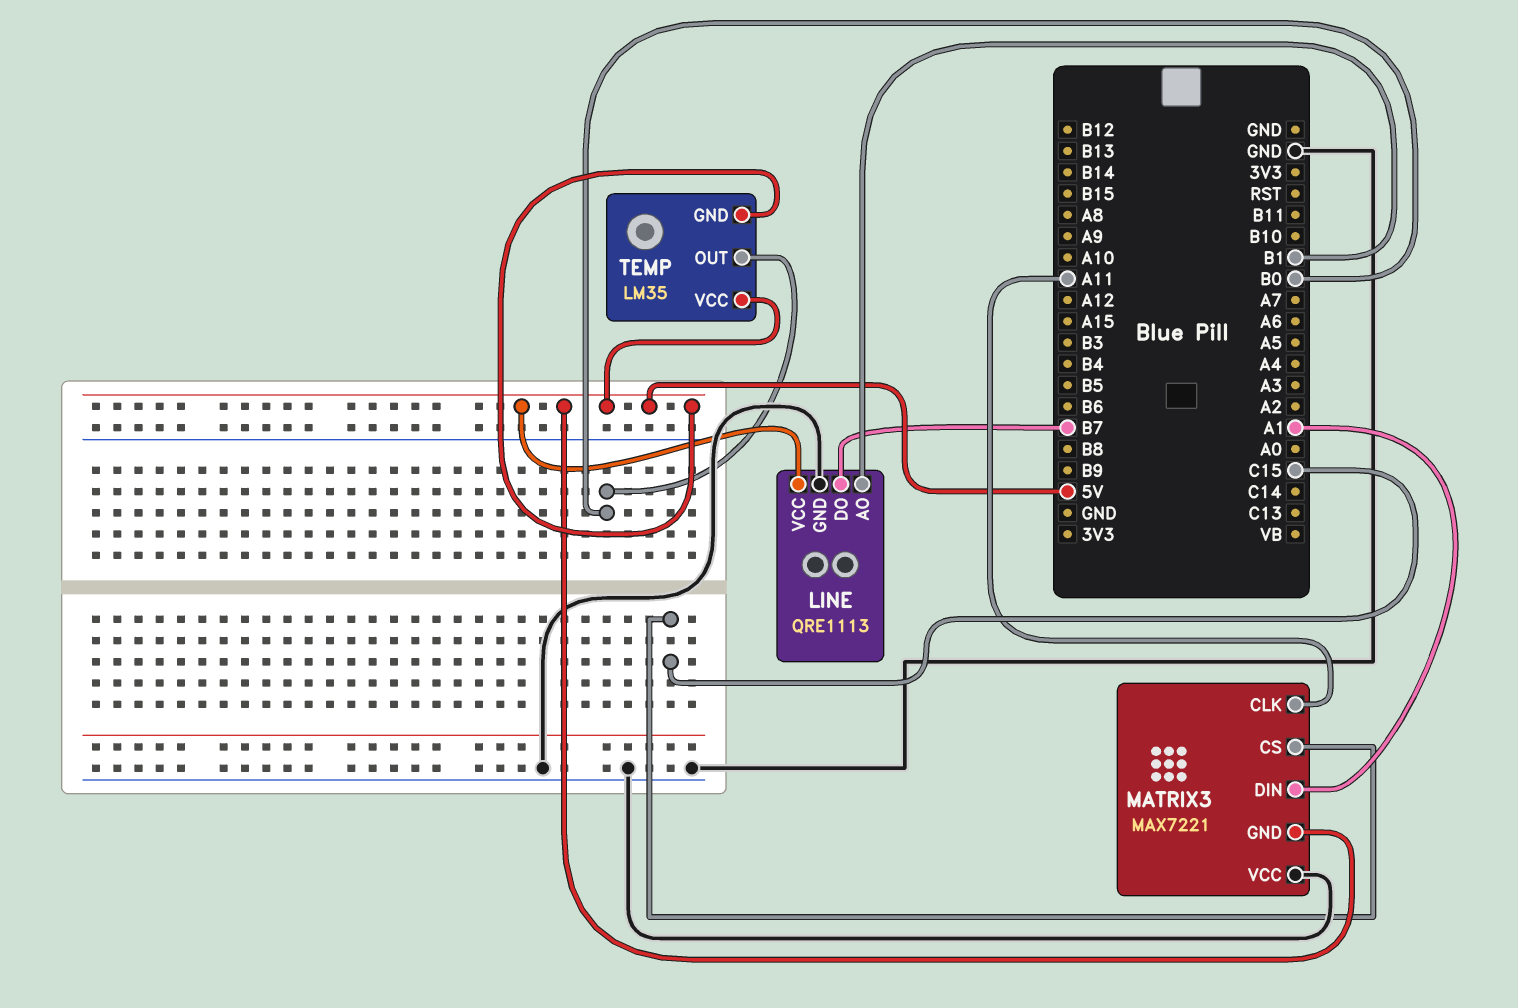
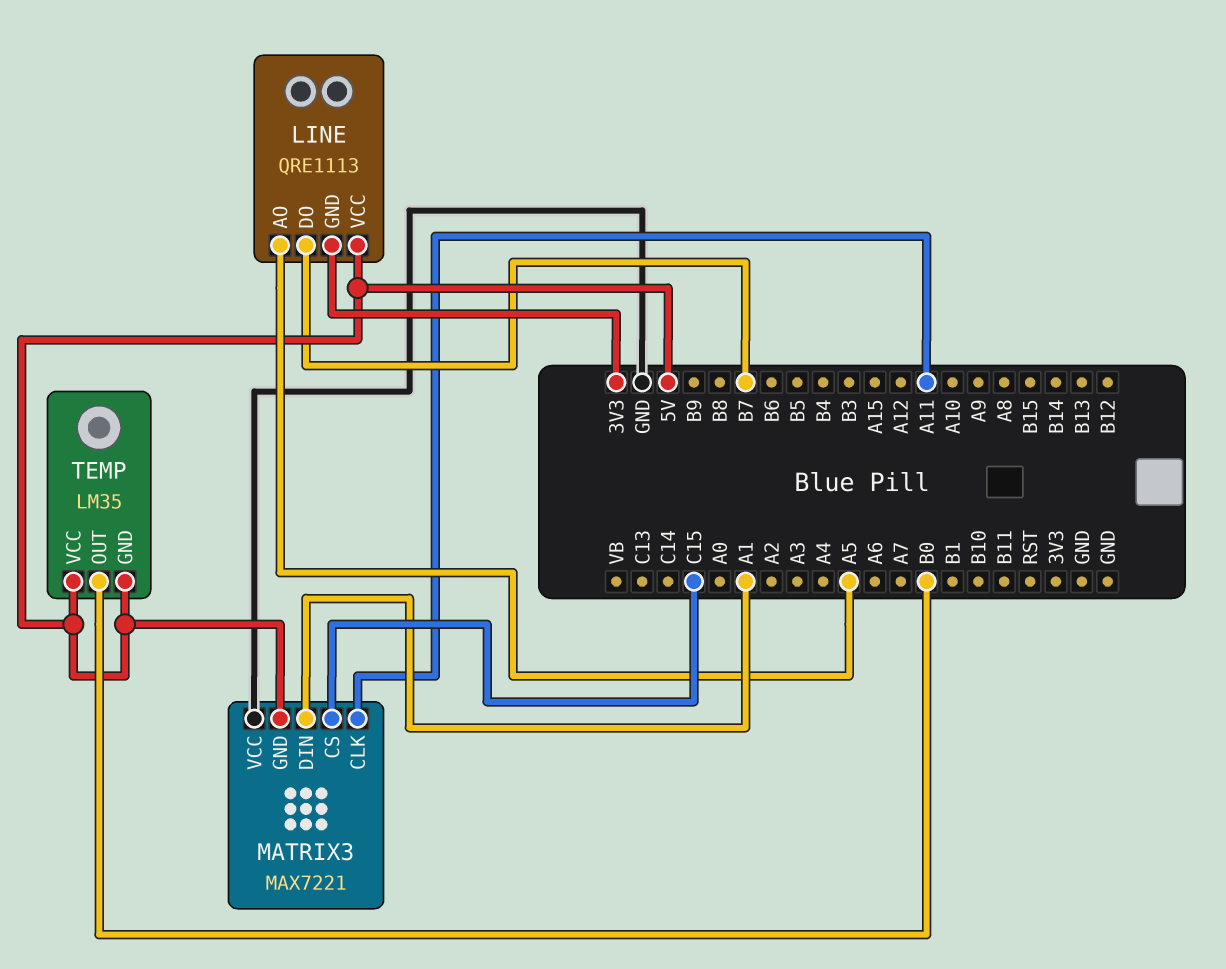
LINE pin AO: B1 -> A5
LINE pin GND: GND -> 3V3

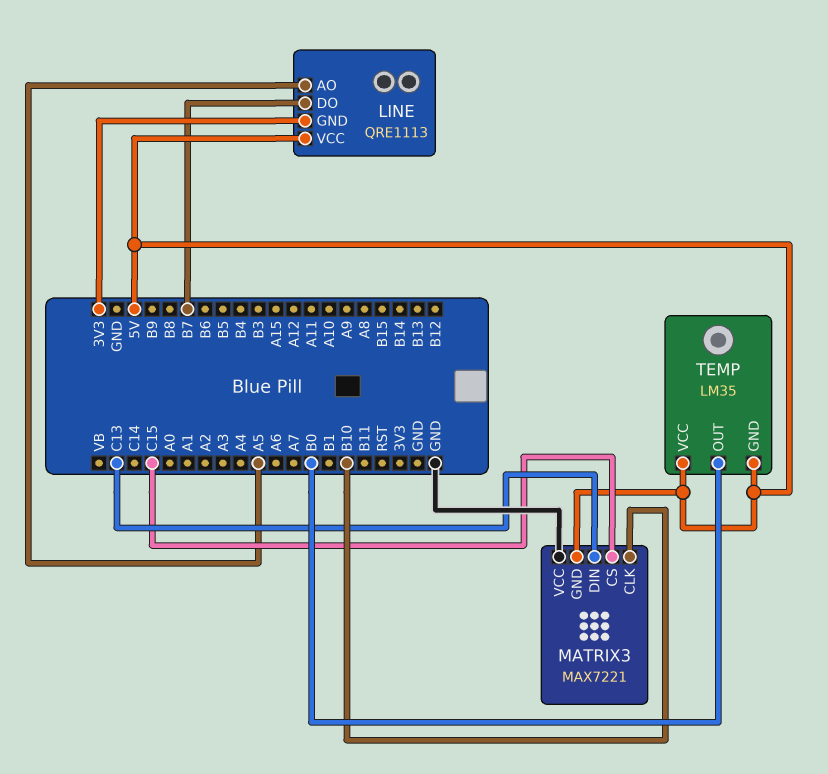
MATRIX3 pin CLK: A11 -> B10
MATRIX3 pin DIN: A1 -> C13

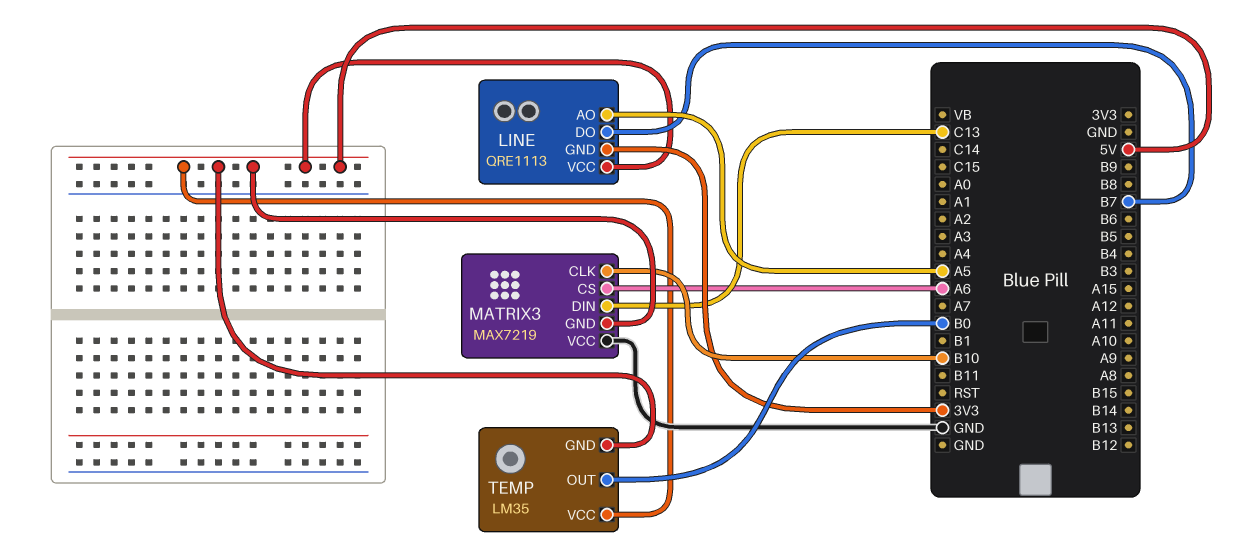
MATRIX3: MAX7221 -> MAX7219
MATRIX3 pin CS: C15 -> A6

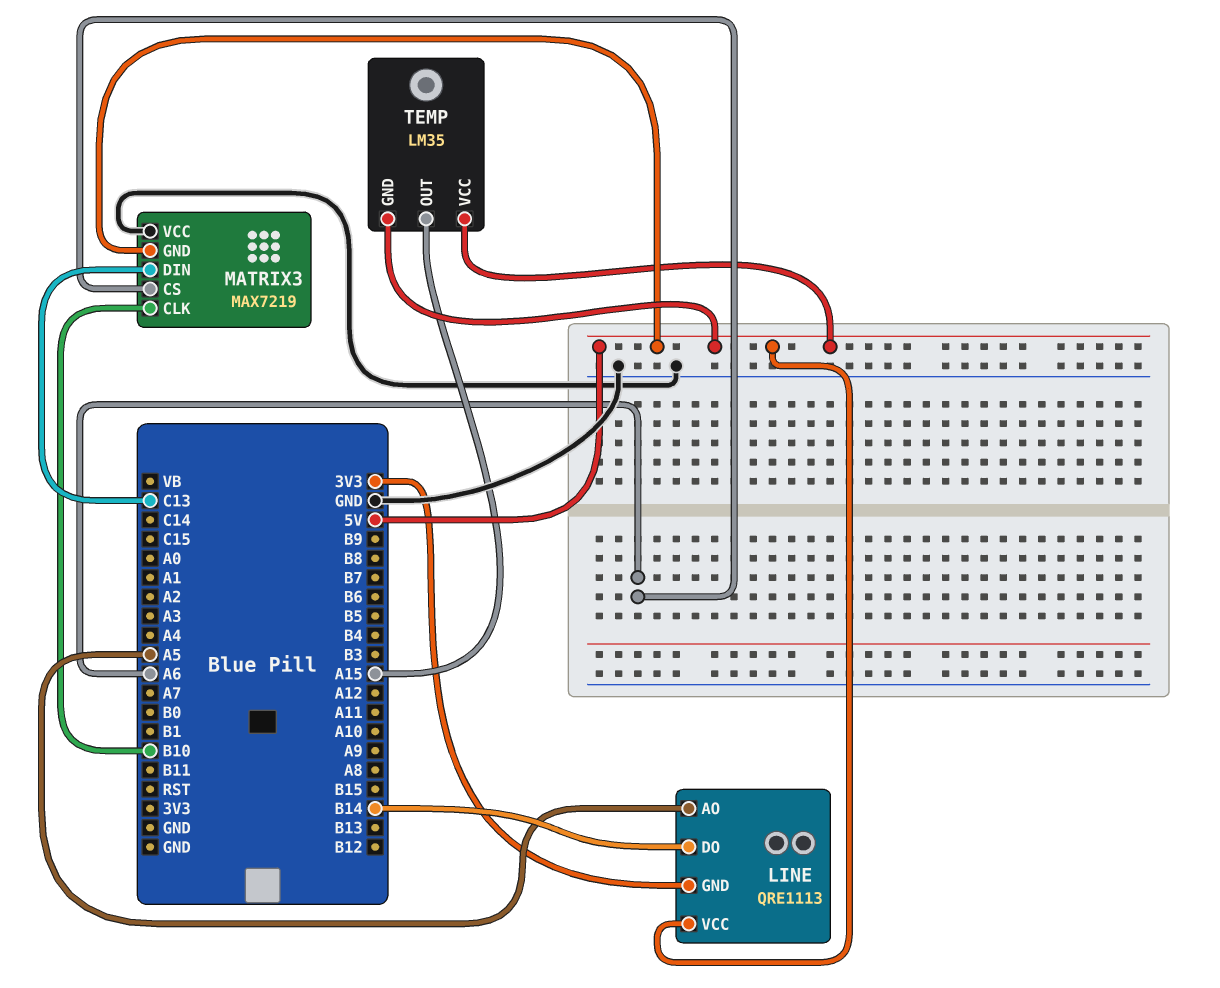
LINE pin DO: B7 -> B14
TEMP pin OUT: B0 -> A15

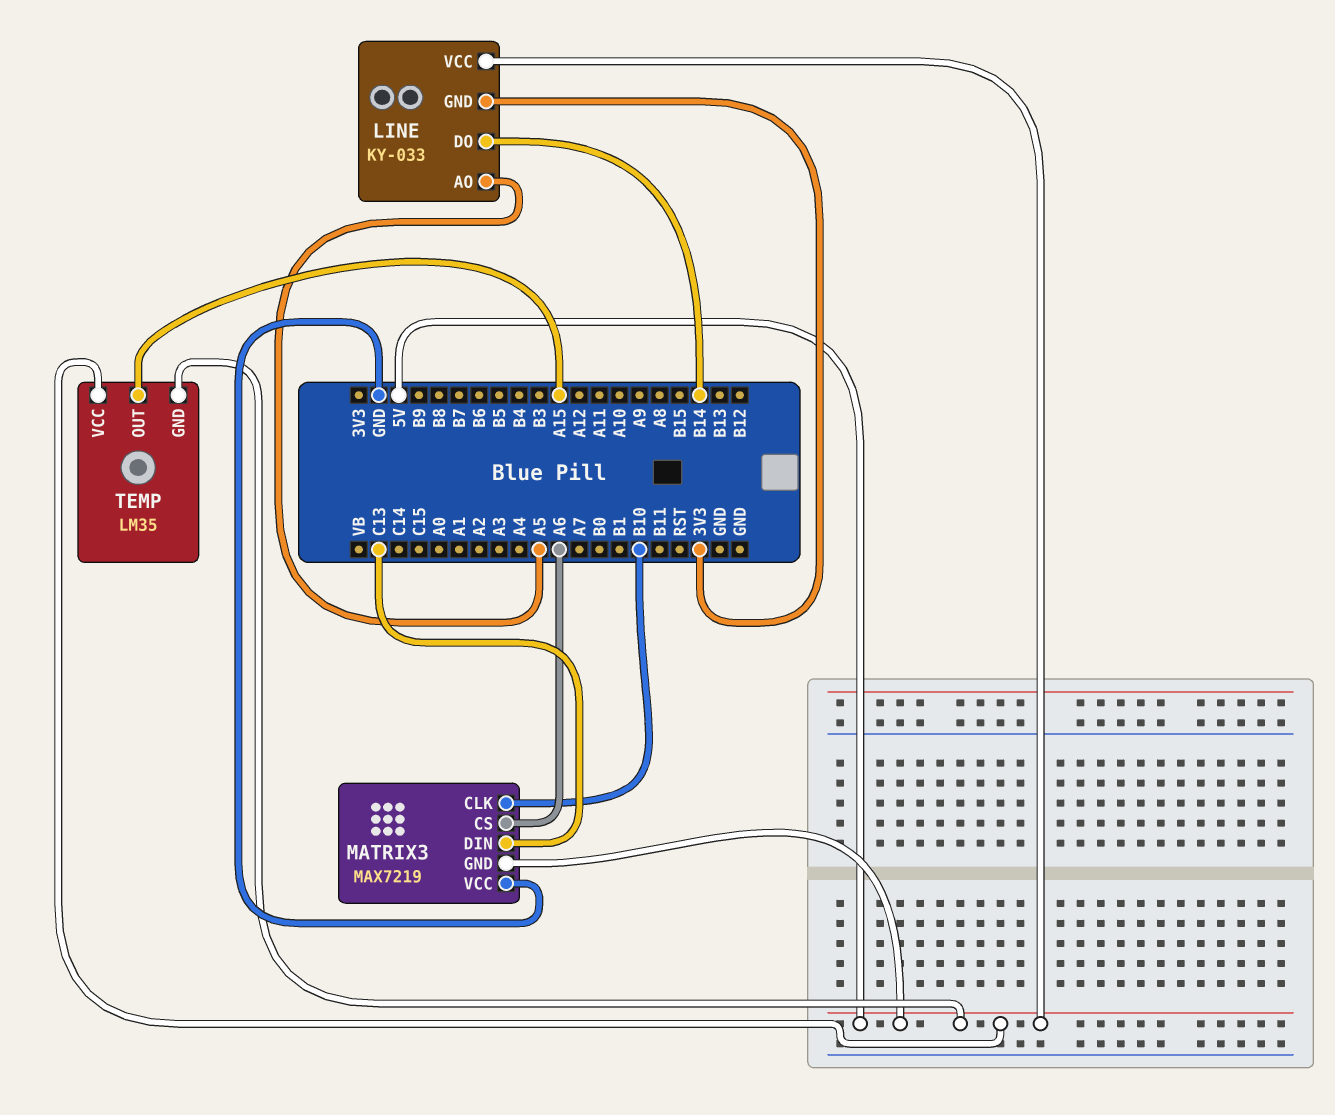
LINE: QRE1113 -> KY-033

